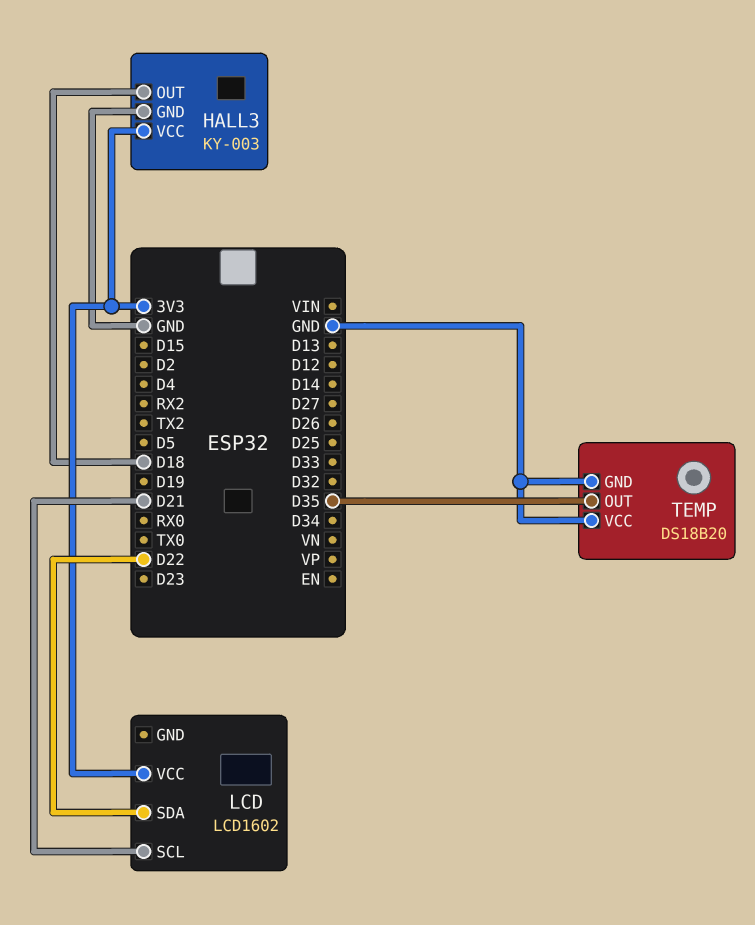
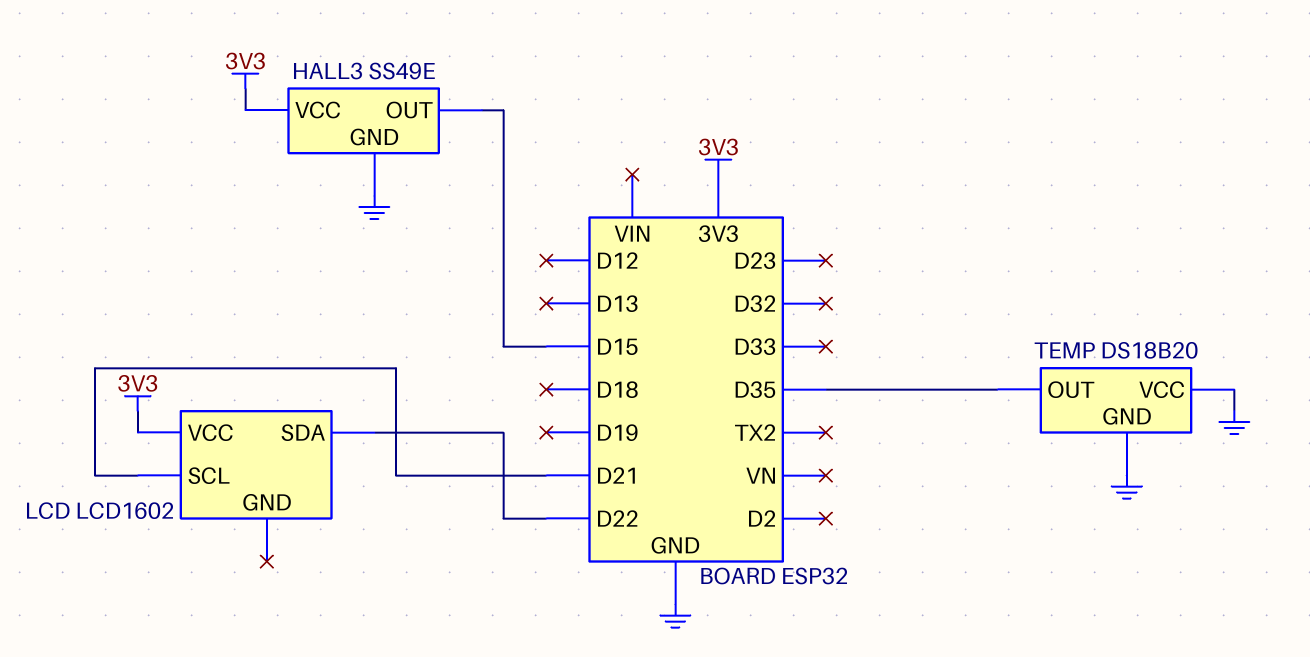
HALL3: KY-003 -> SS49E
HALL3 pin OUT: D18 -> D15

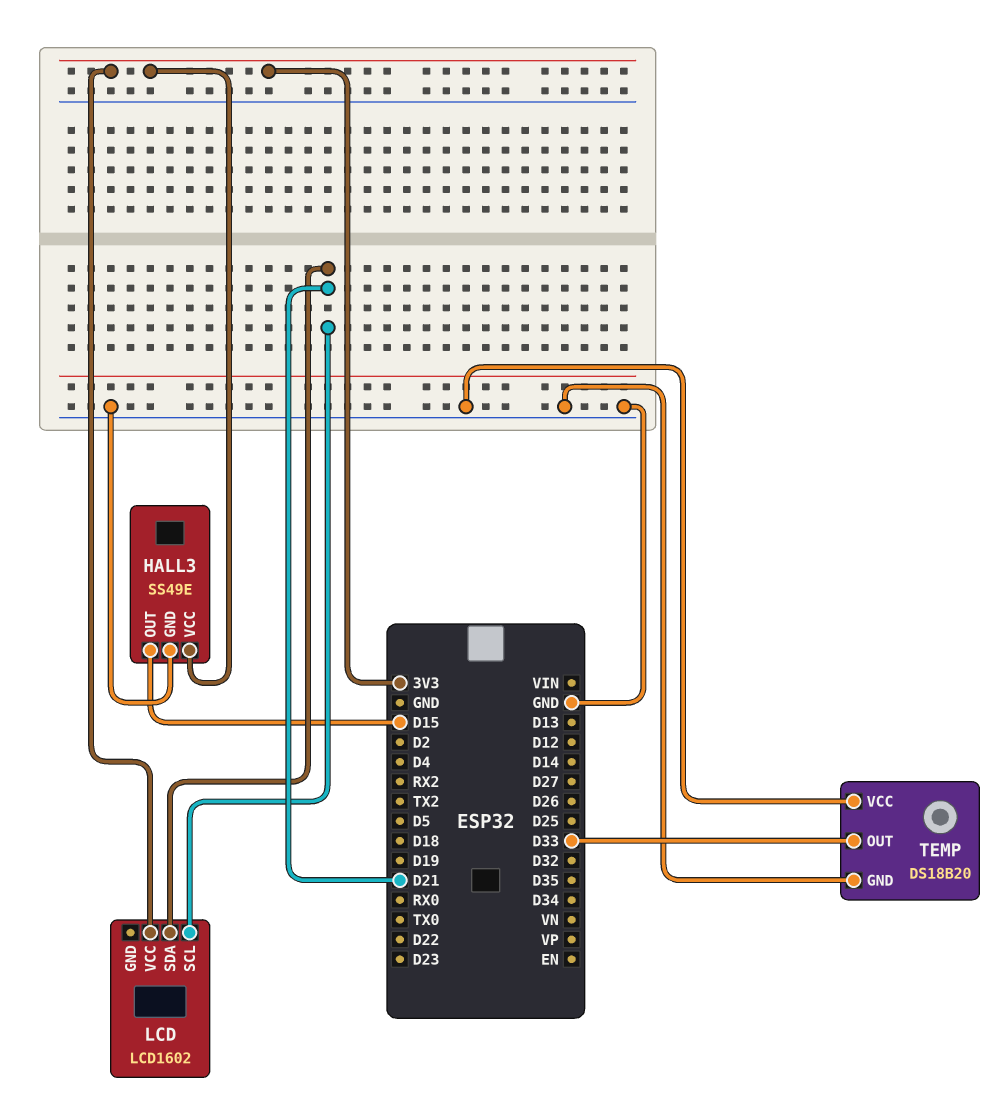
LCD pin SDA: D22 -> D21
TEMP pin OUT: D35 -> D33

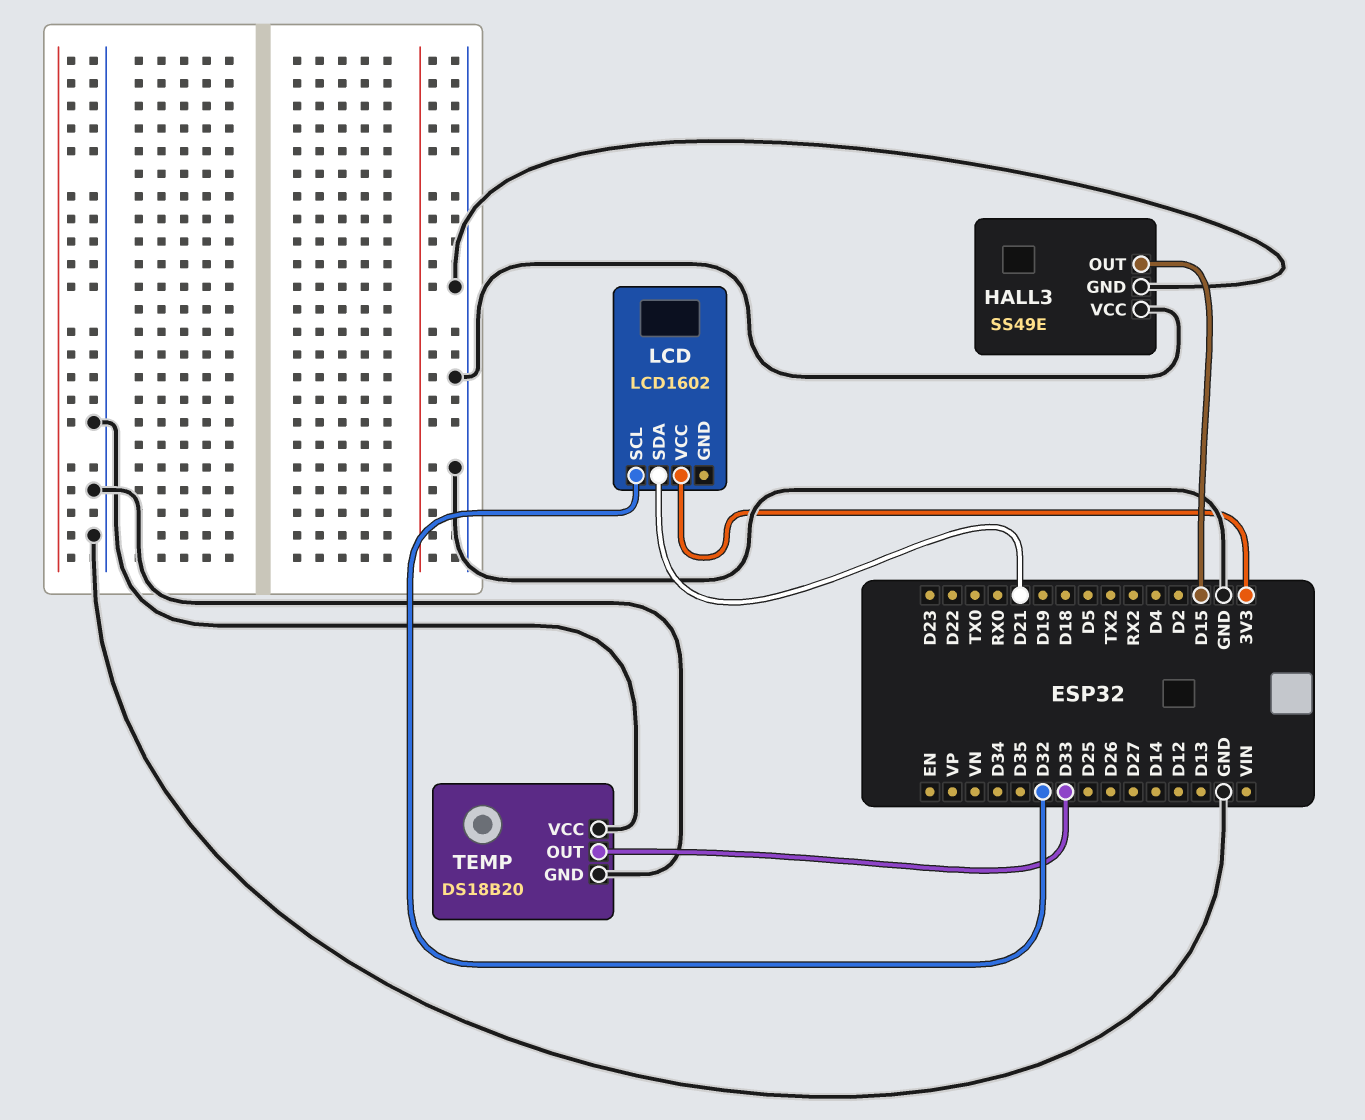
HALL3 pin VCC: 3V3 -> GND
LCD pin SCL: D21 -> D32

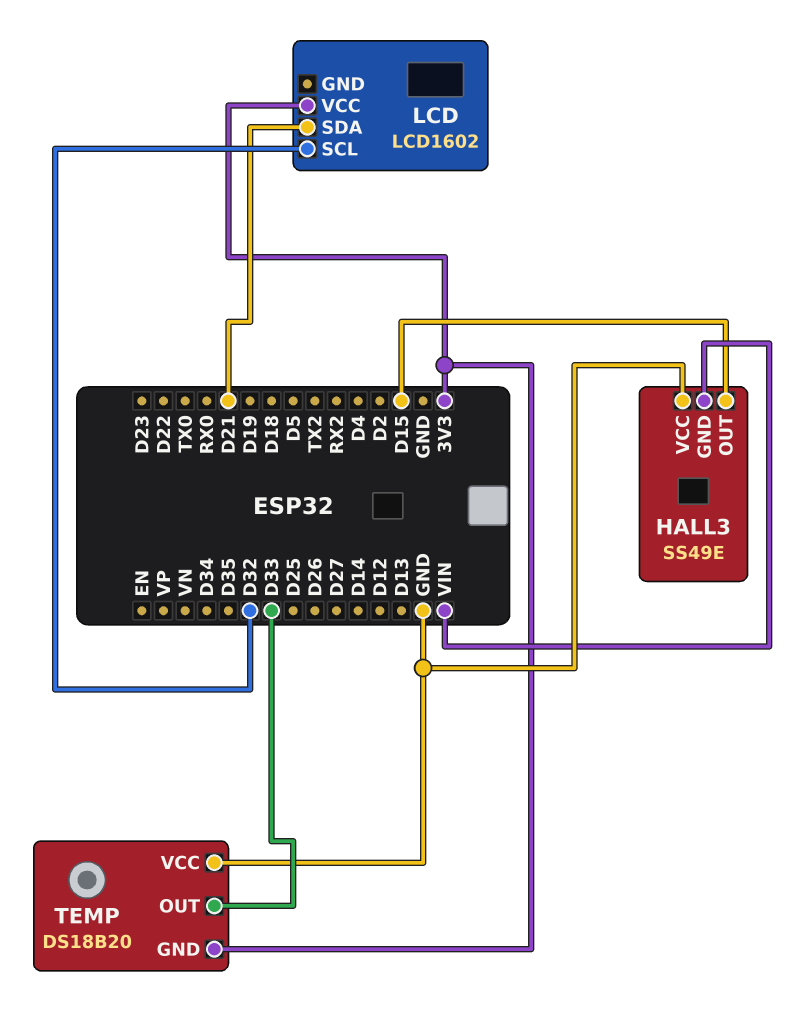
HALL3 pin GND: GND -> VIN
TEMP pin GND: GND -> 3V3

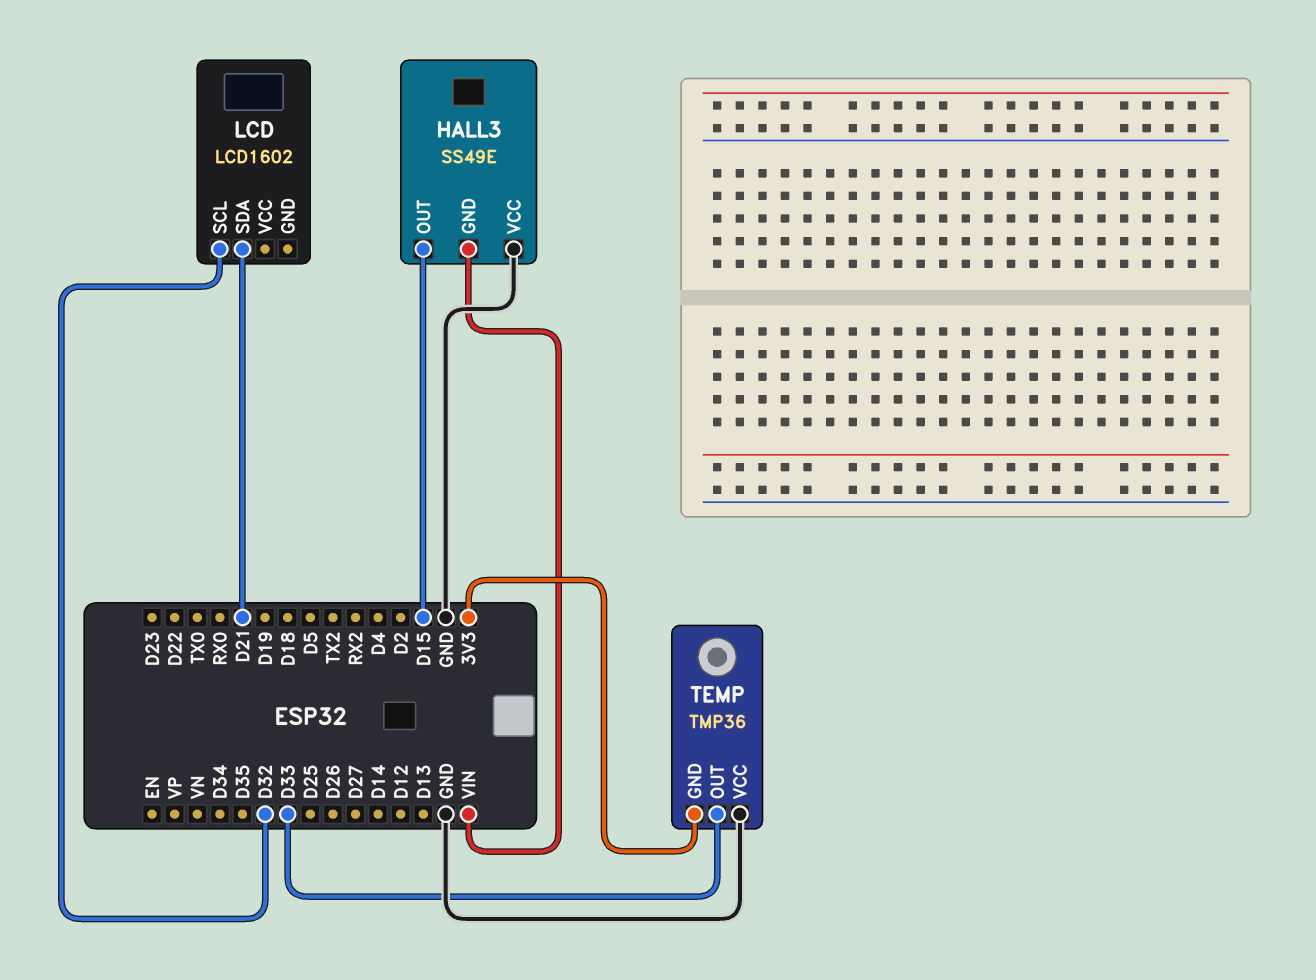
LCD pin VCC: 3V3 -> none
TEMP: DS18B20 -> TMP36

